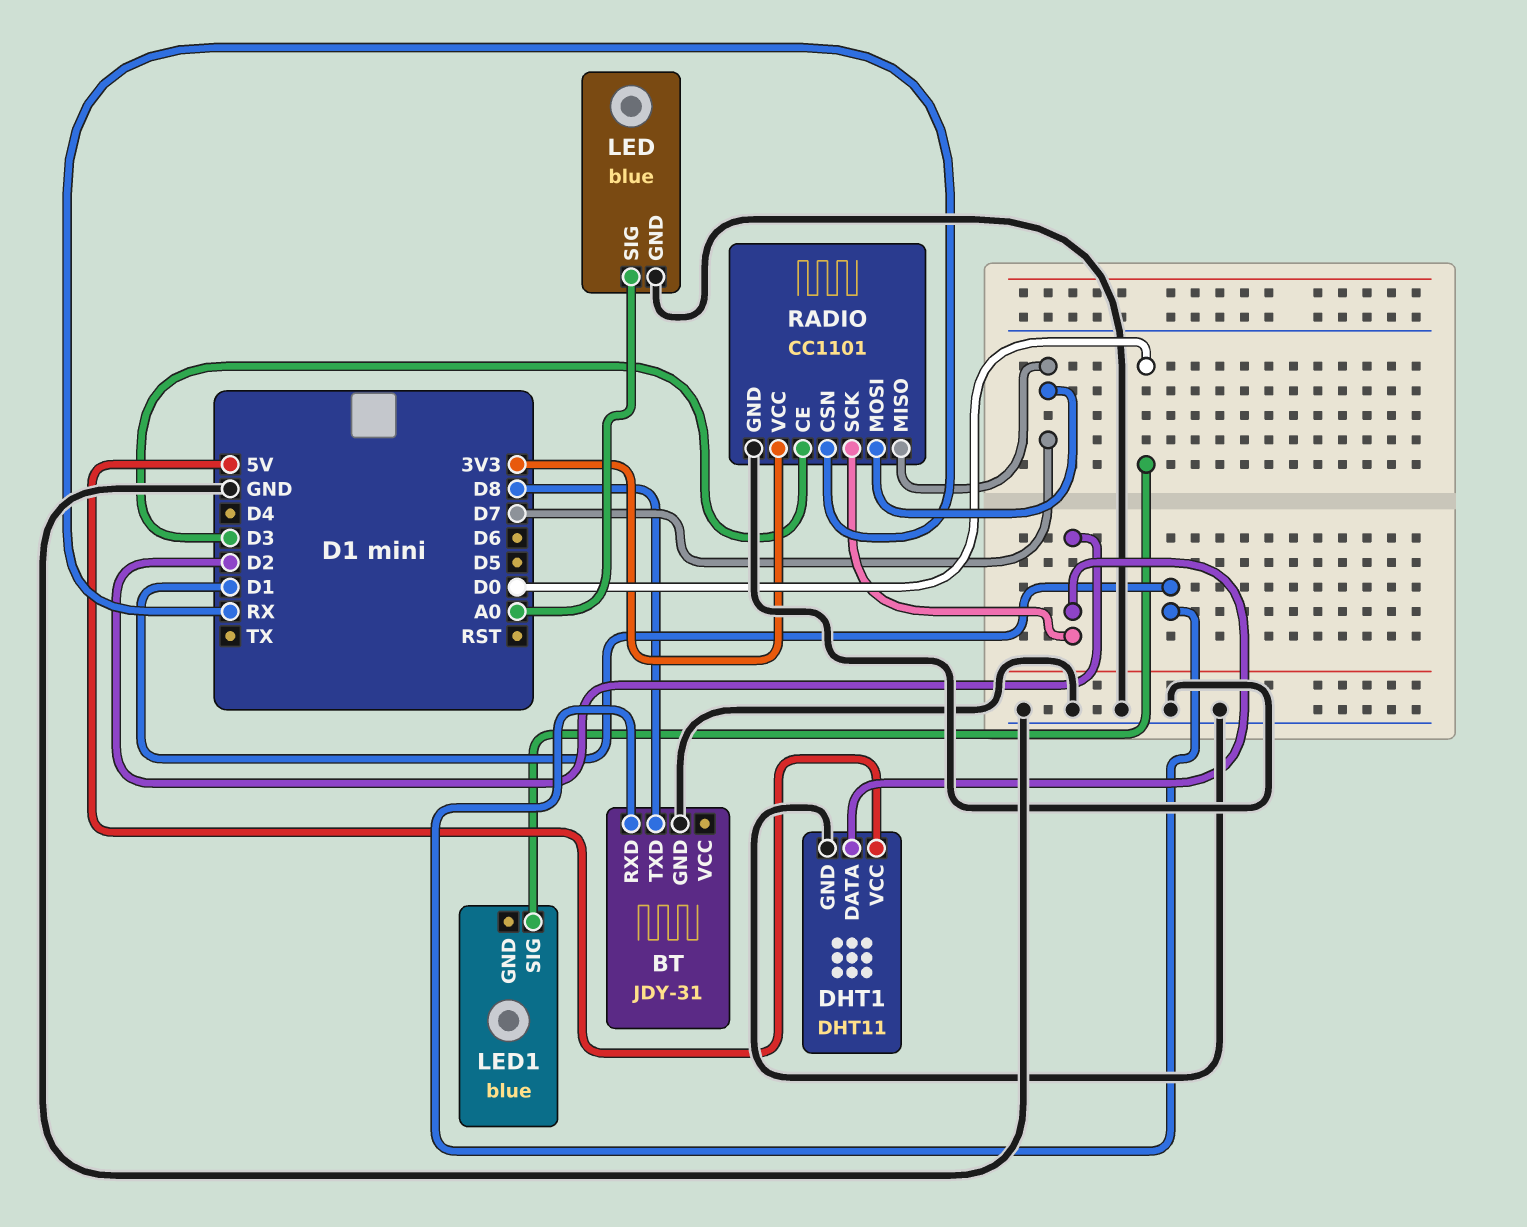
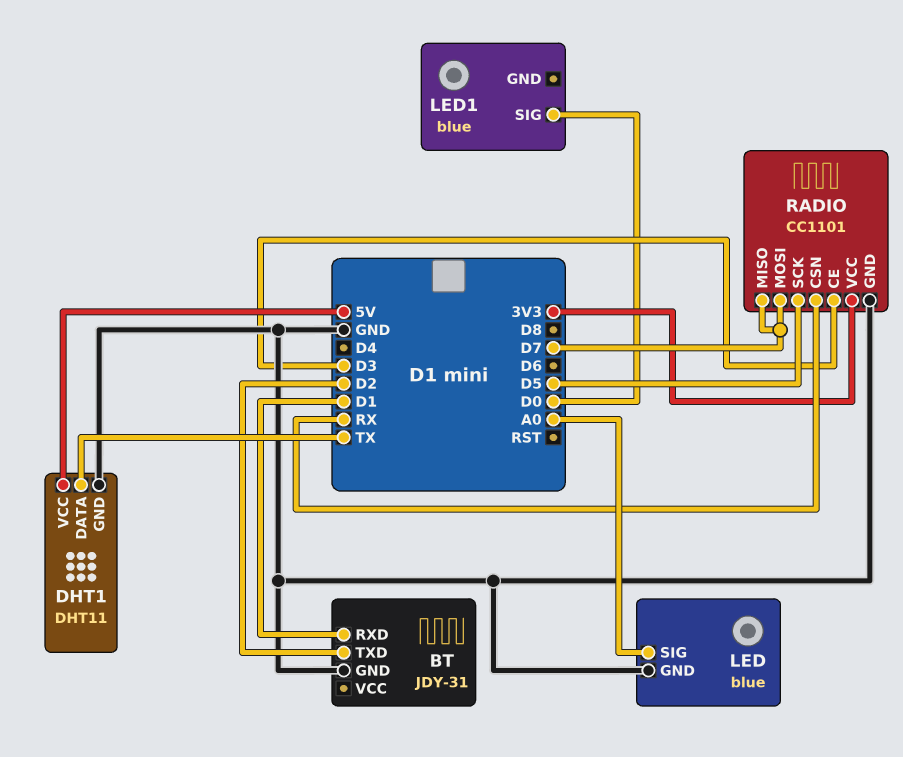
BT pin TXD: D8 -> D2
DHT1 pin DATA: D2 -> TX
RADIO pin SCK: D2 -> D5

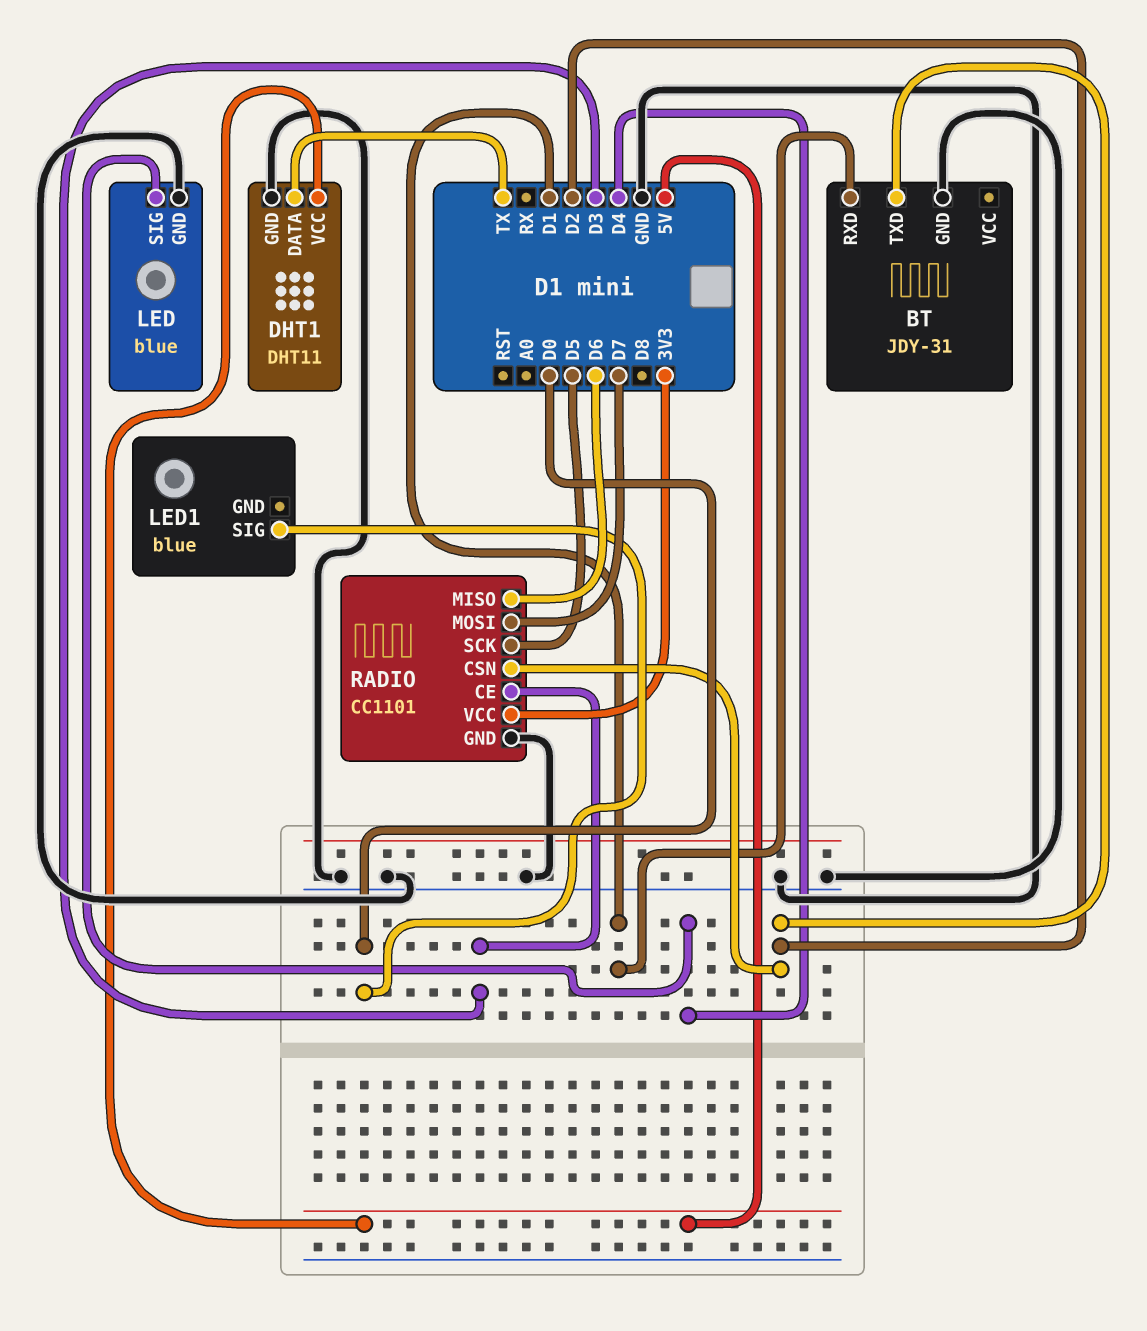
LED pin SIG: A0 -> D4
RADIO pin CSN: RX -> D2
RADIO pin MISO: D7 -> D6

